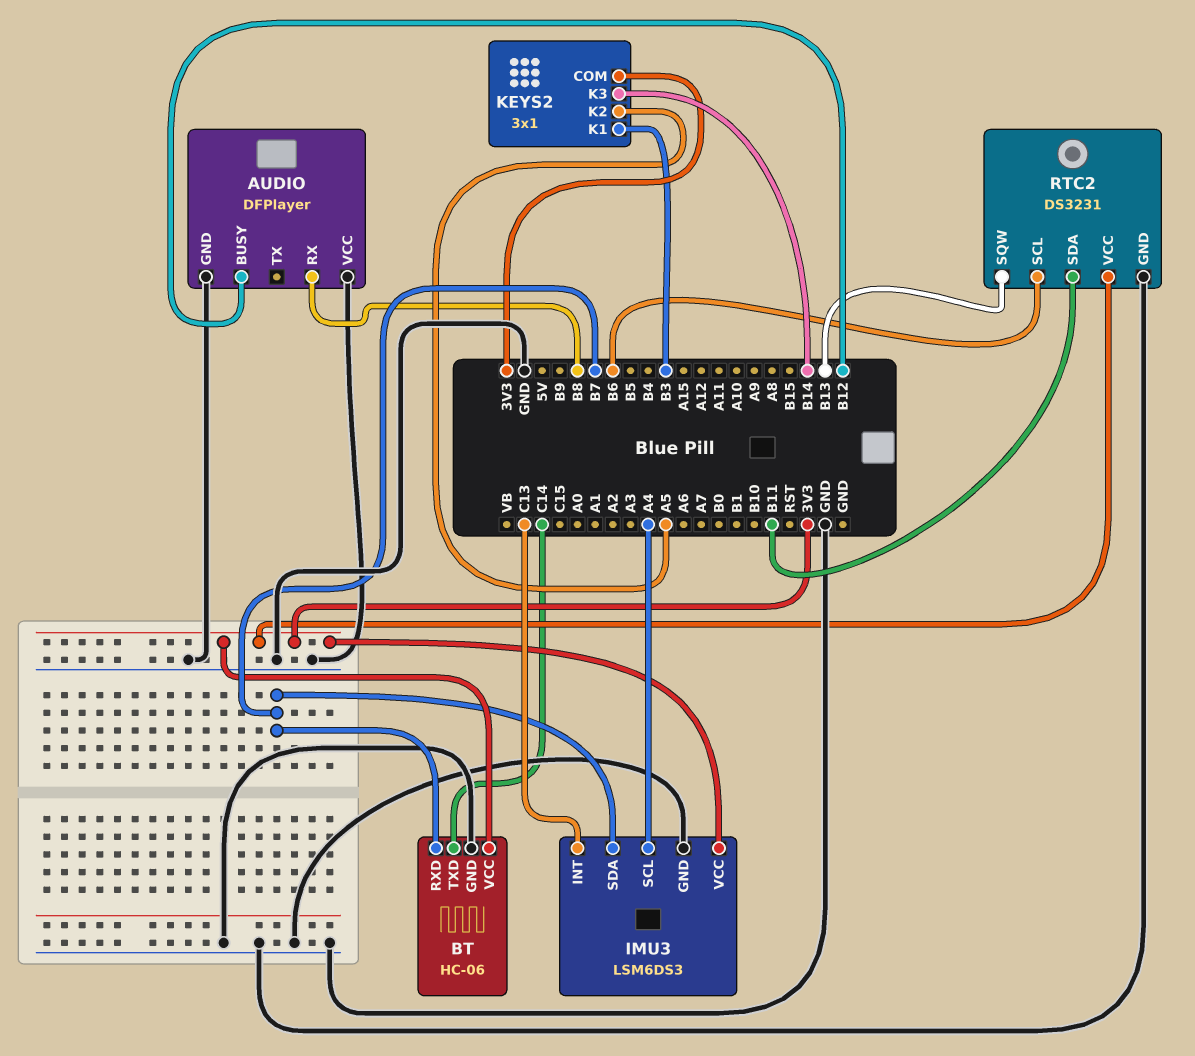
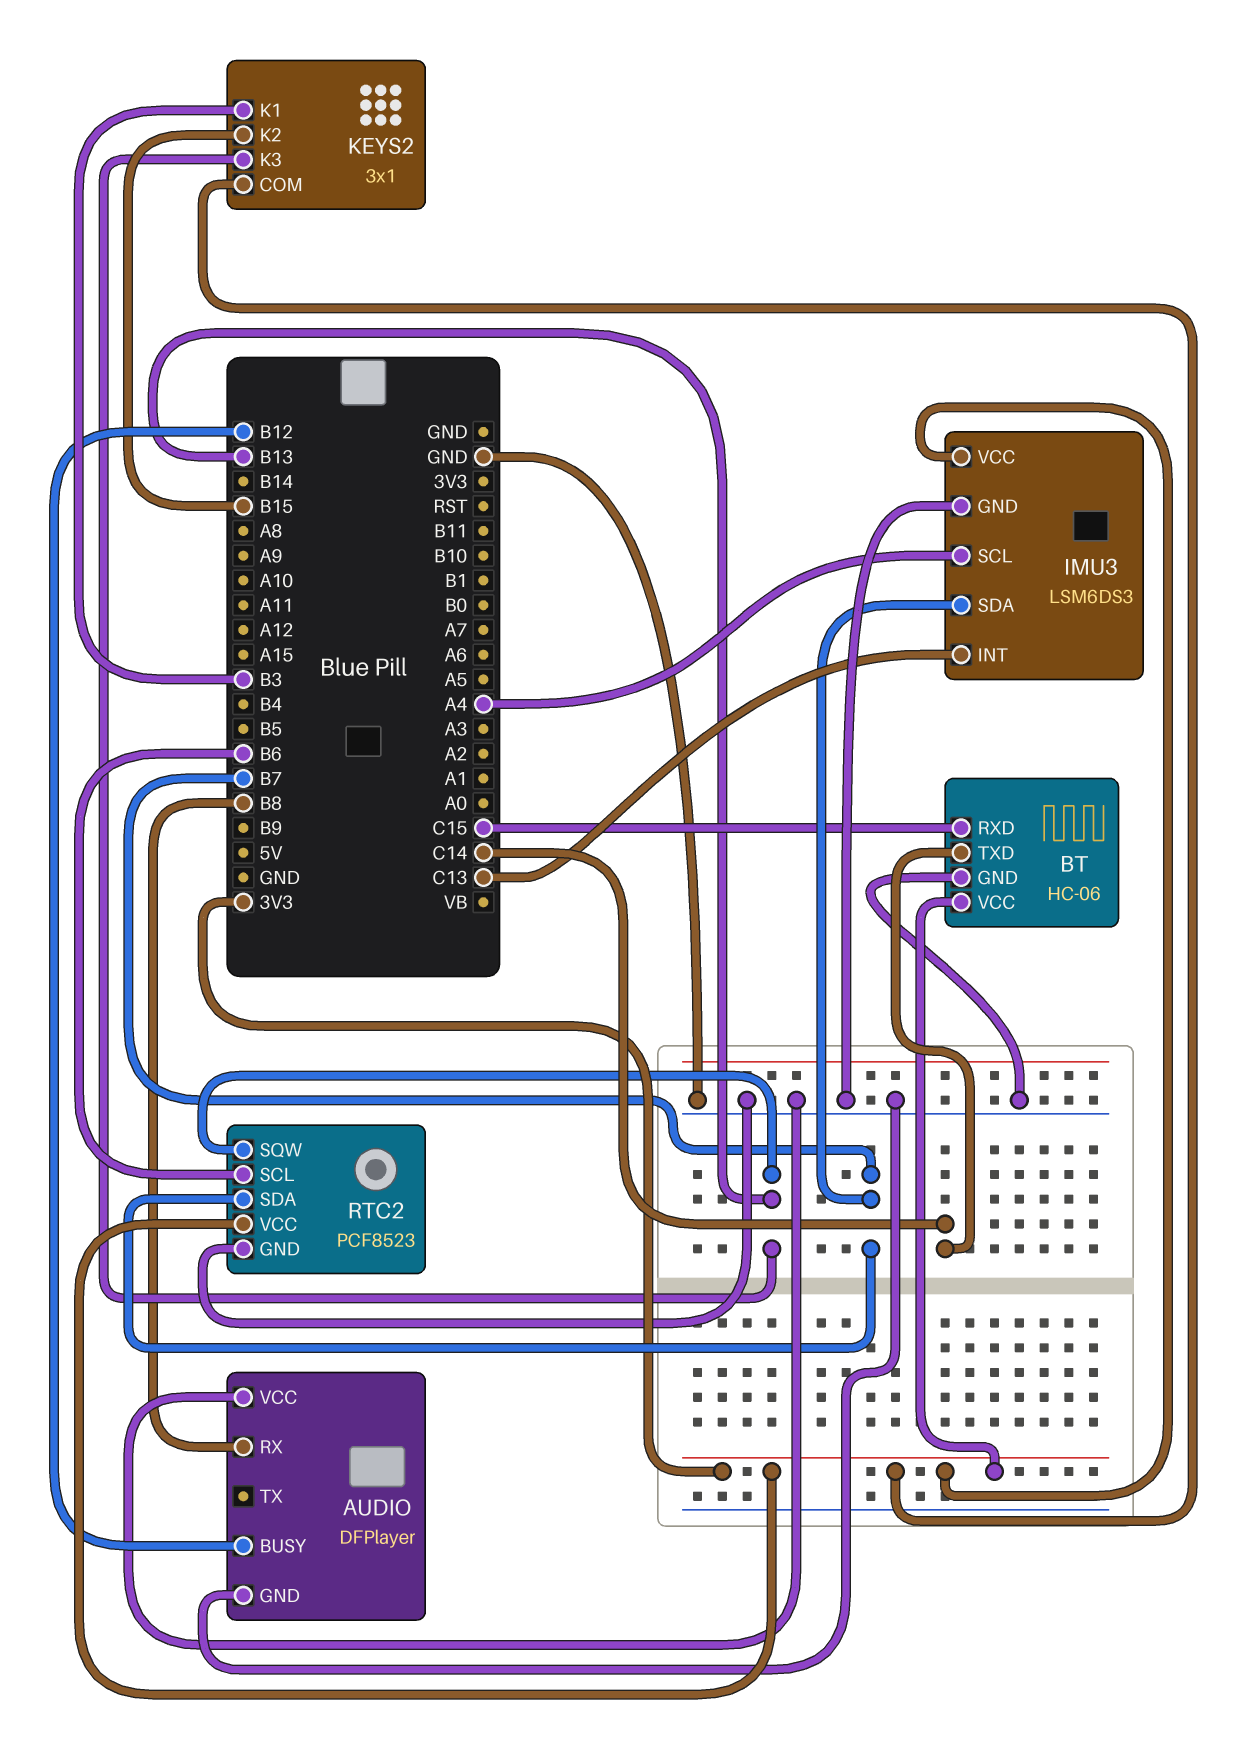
BT pin RXD: B7 -> C15
KEYS2 pin K2: A5 -> B15
KEYS2 pin K3: B14 -> B13
RTC2: DS3231 -> PCF8523
RTC2 pin SDA: B11 -> B7

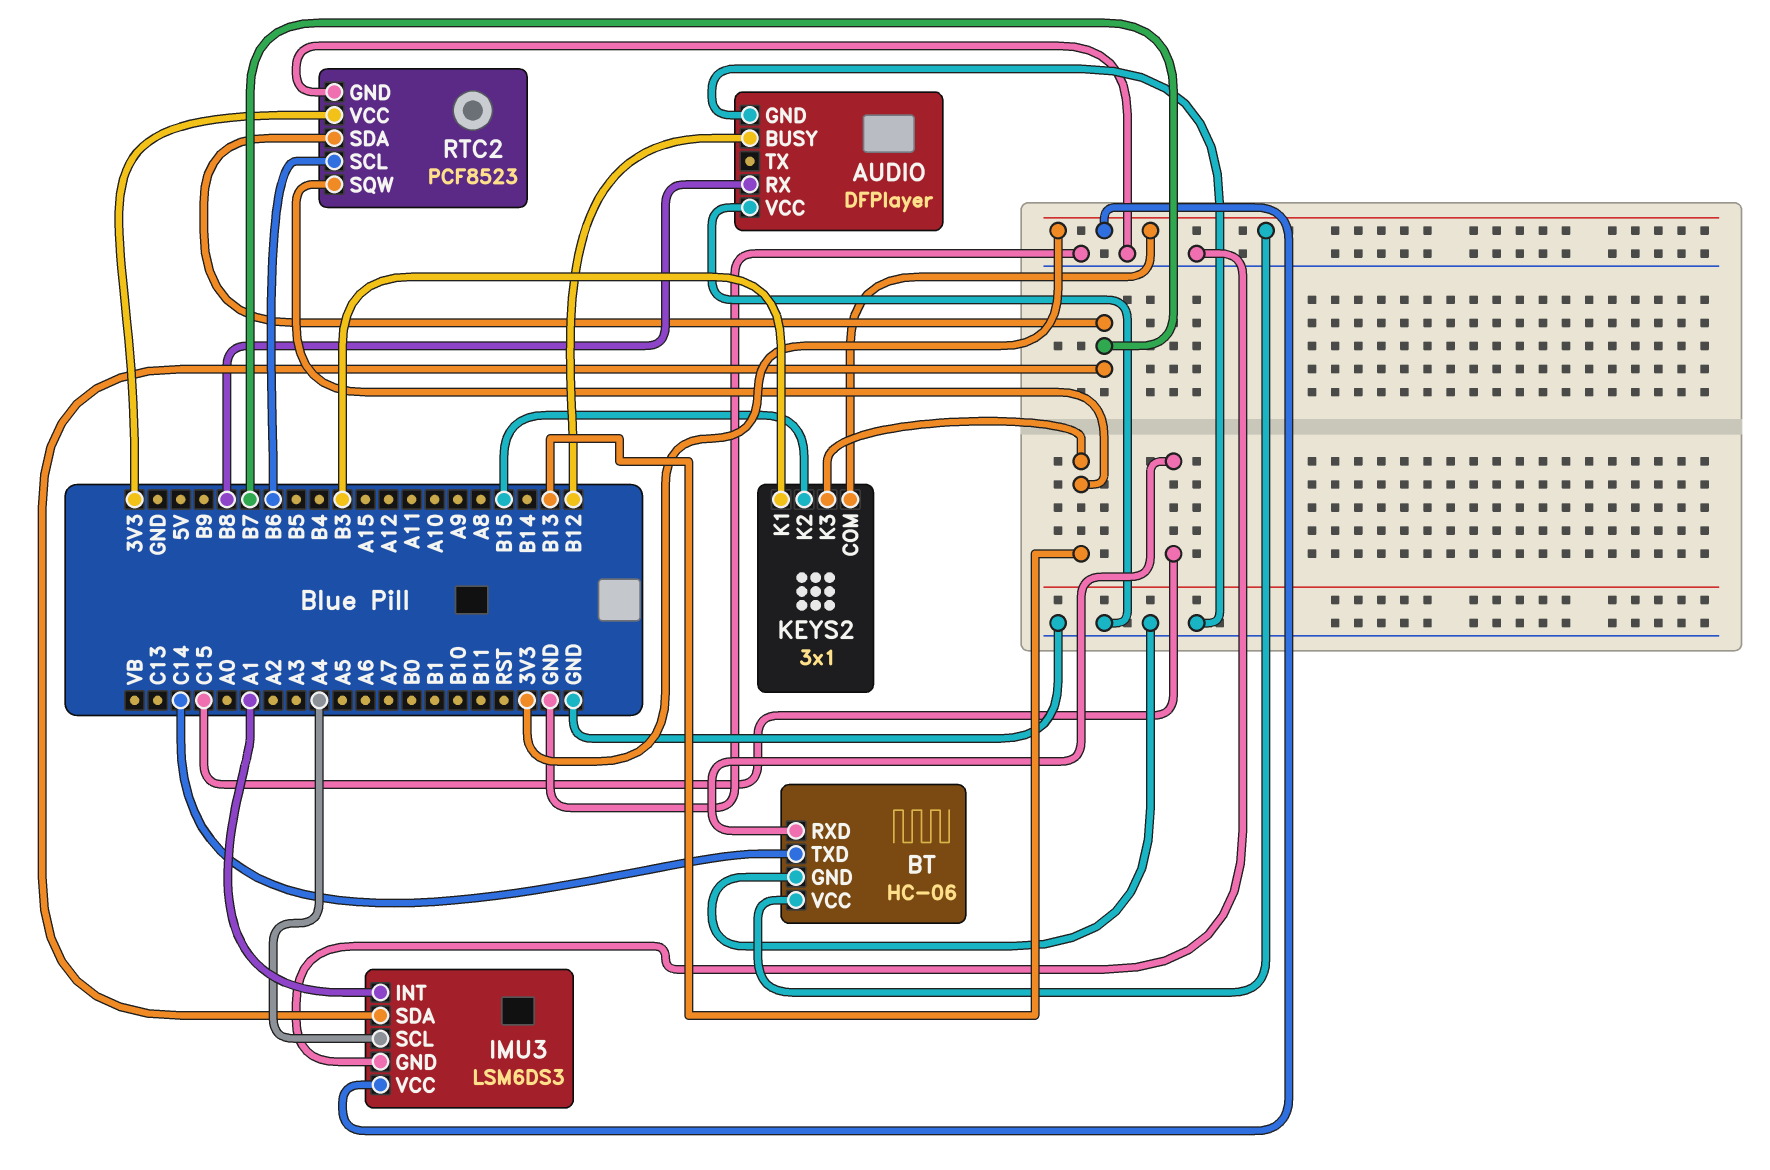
IMU3 pin INT: C13 -> A1

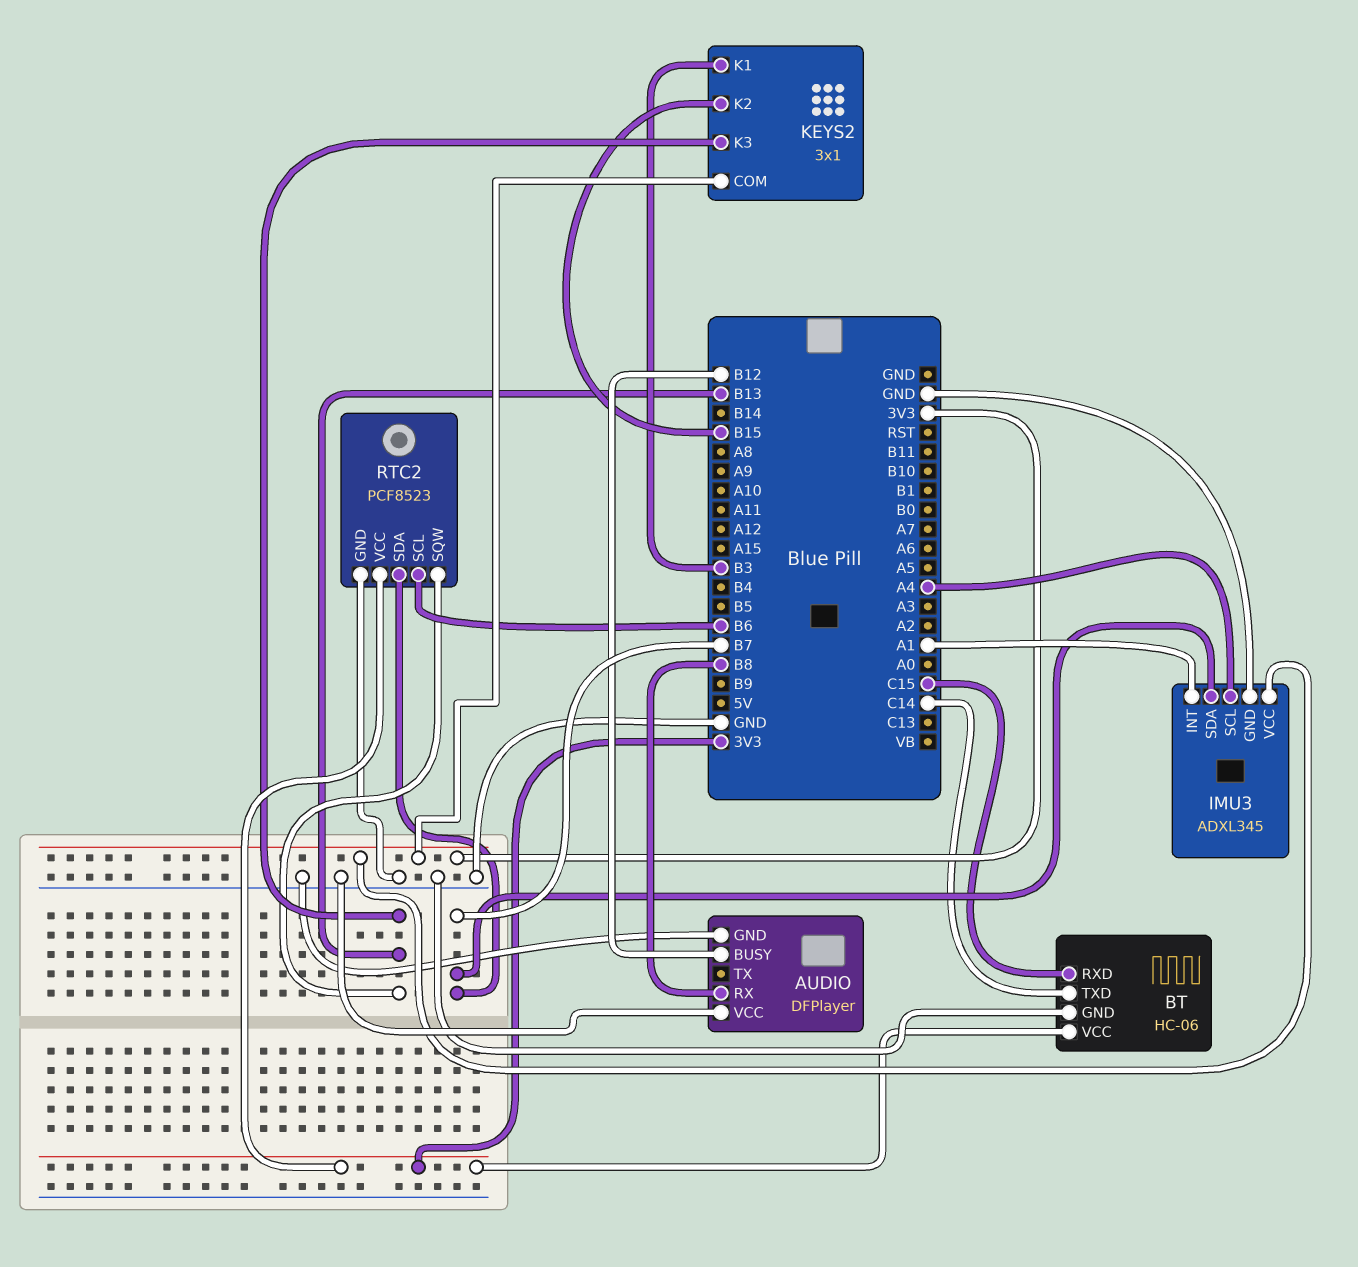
IMU3: LSM6DS3 -> ADXL345

